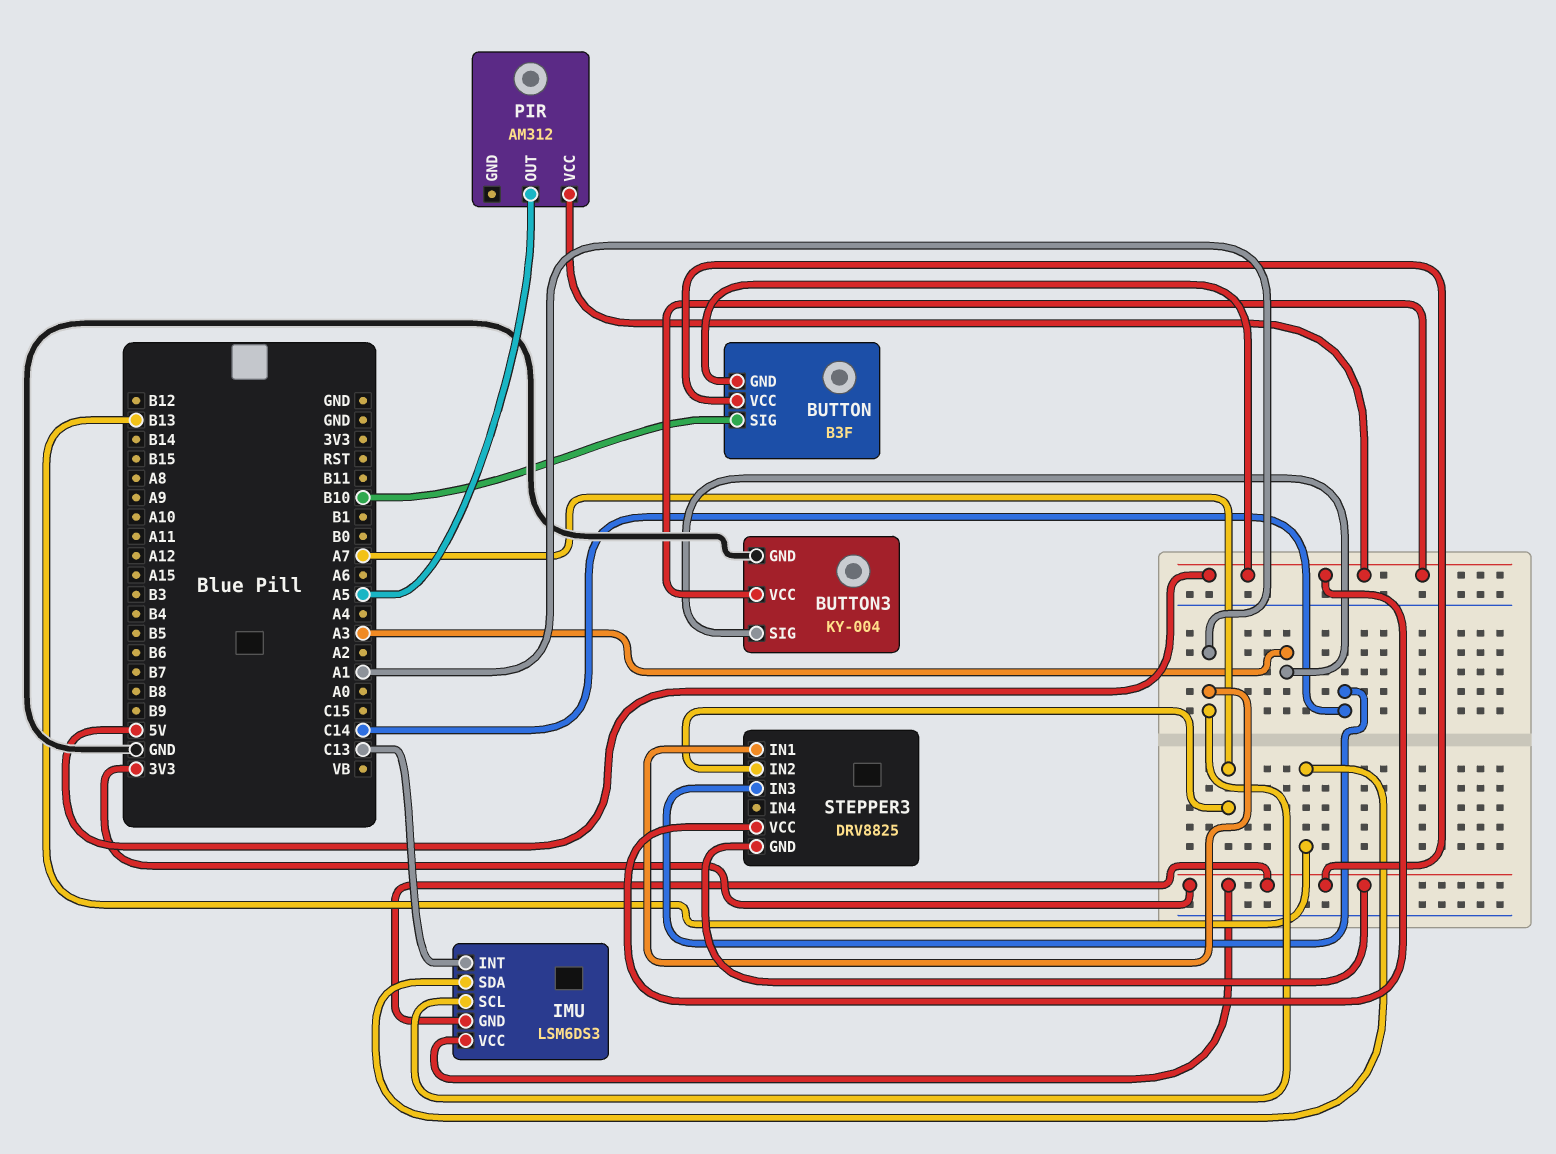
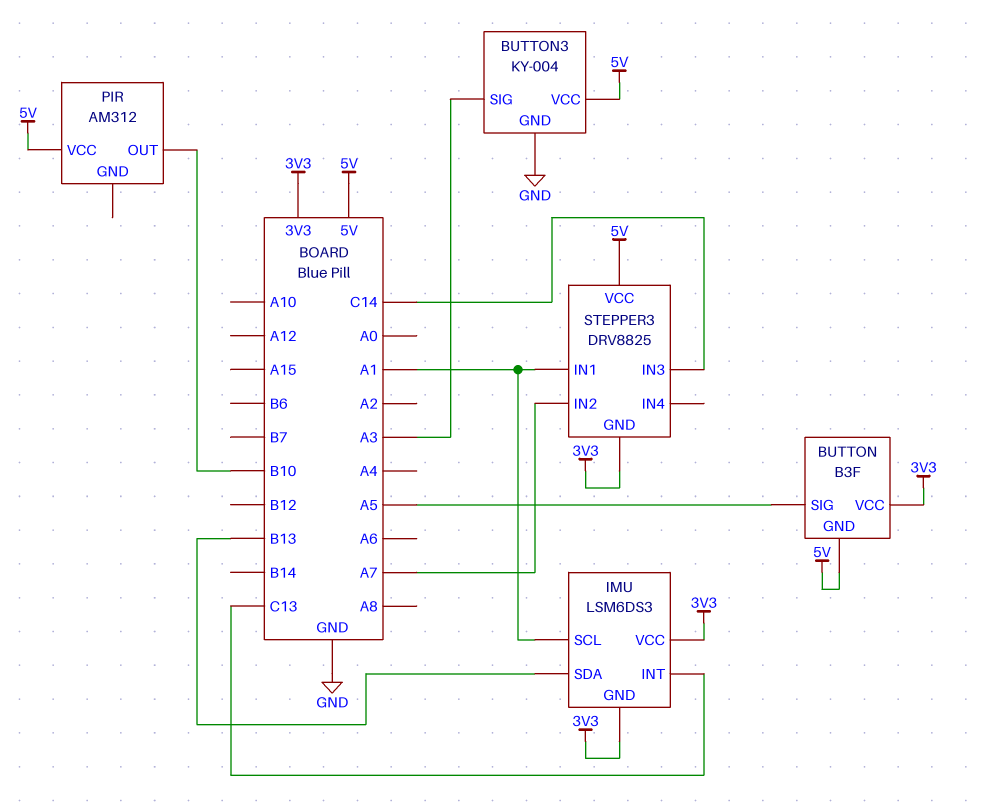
BUTTON pin SIG: B10 -> A5
PIR pin OUT: A5 -> B10

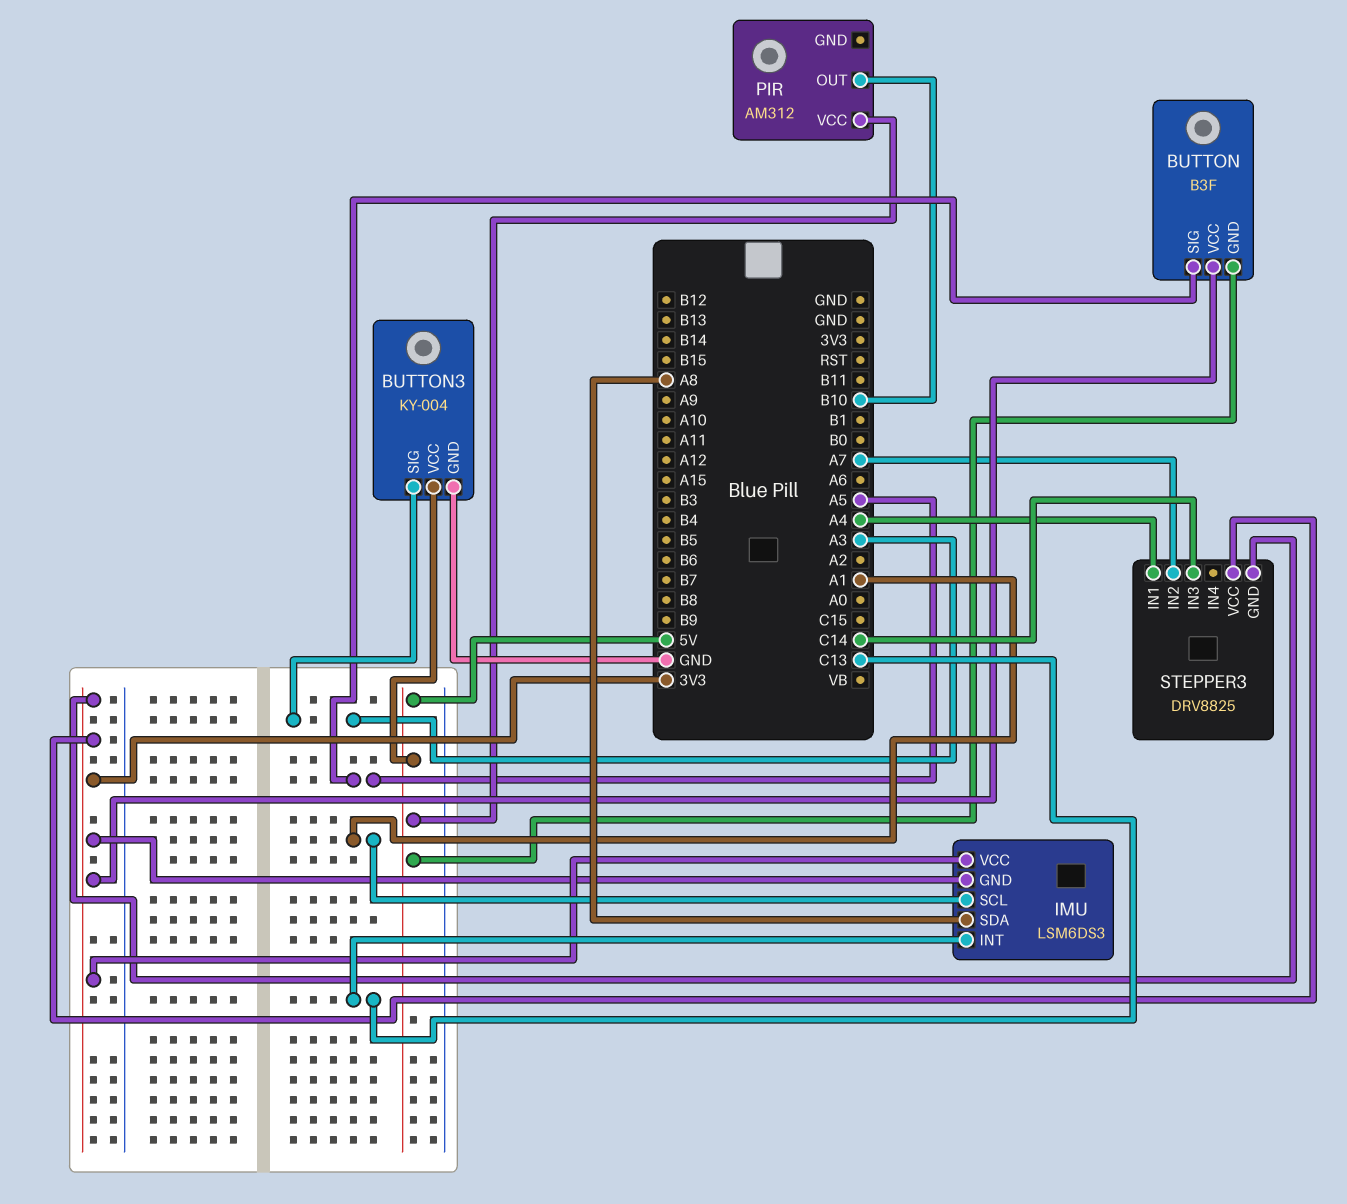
IMU pin SDA: B13 -> A8
STEPPER3 pin IN1: A1 -> A4
STEPPER3 pin VCC: 5V -> 3V3

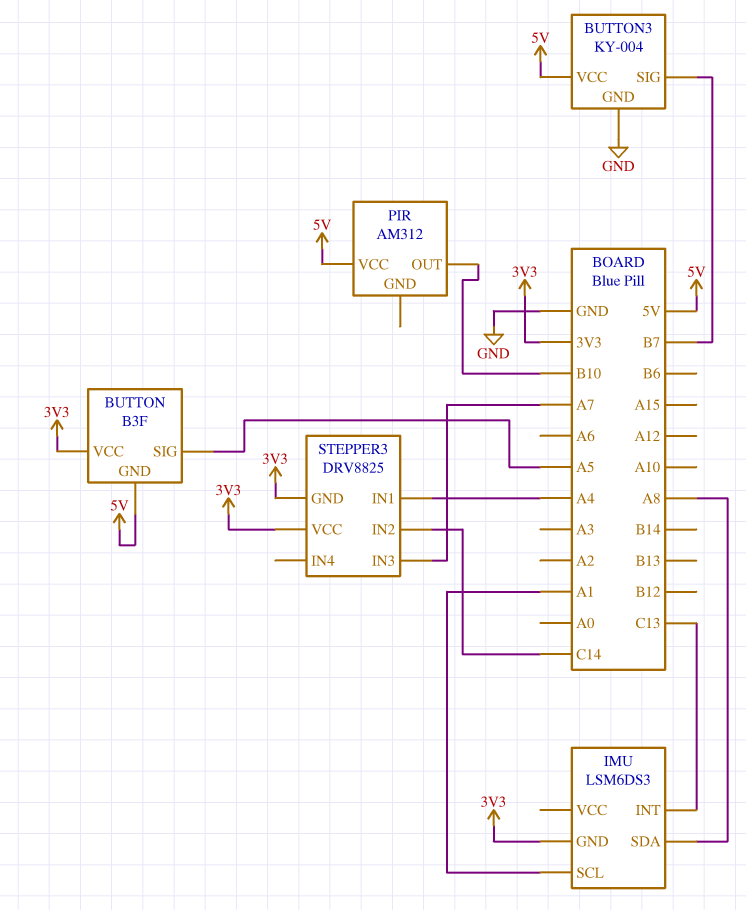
BUTTON3 pin SIG: A3 -> B7
IMU pin VCC: 3V3 -> none
STEPPER3 pin IN2: A7 -> C14
STEPPER3 pin IN3: C14 -> A7

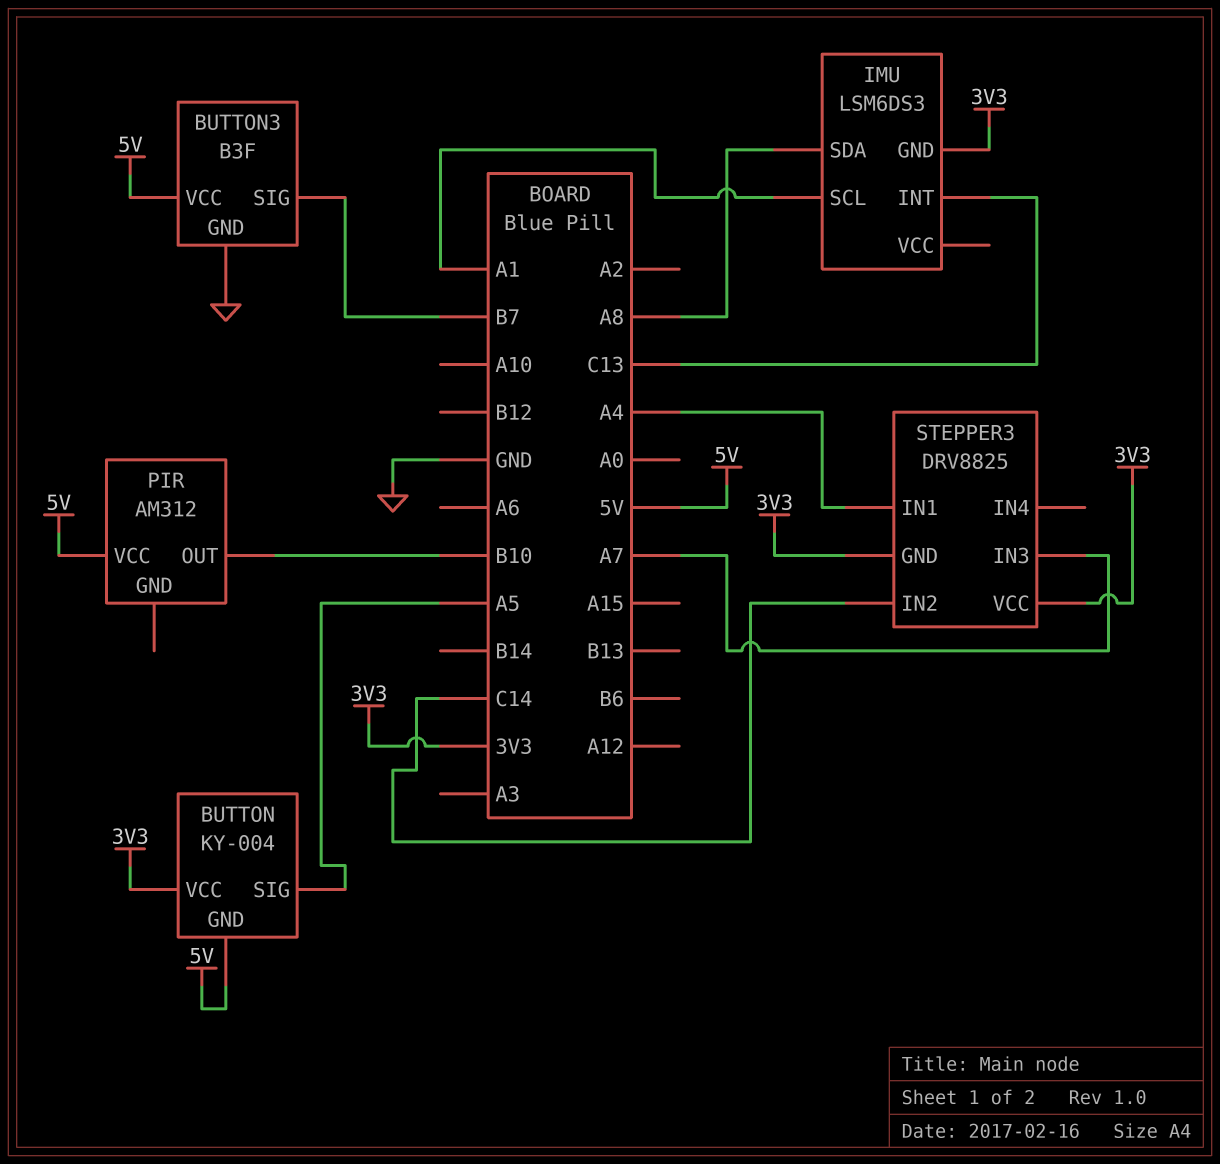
BUTTON: B3F -> KY-004
BUTTON3: KY-004 -> B3F

